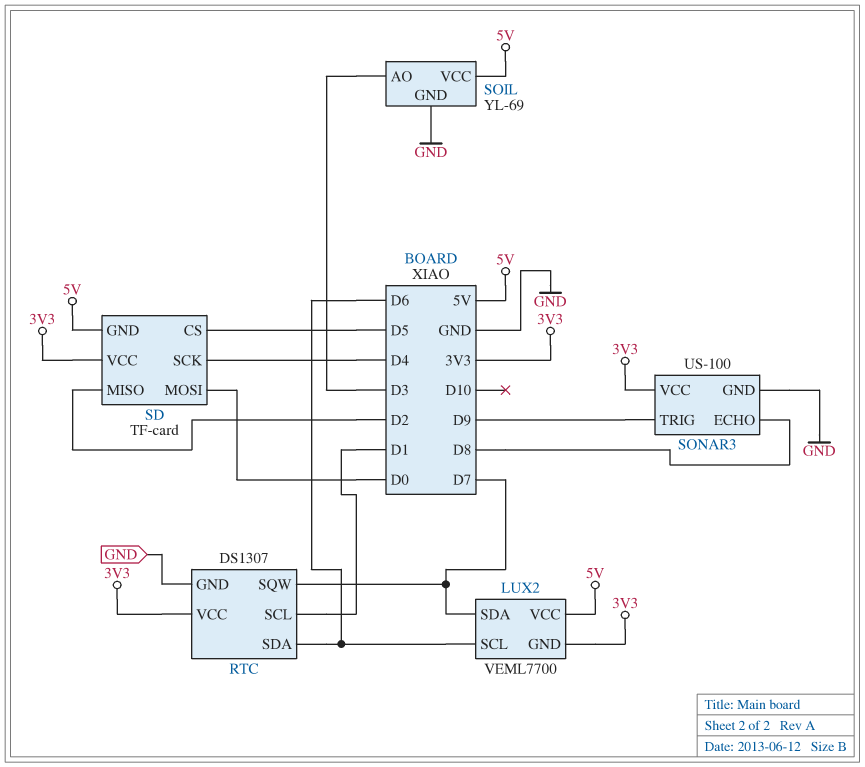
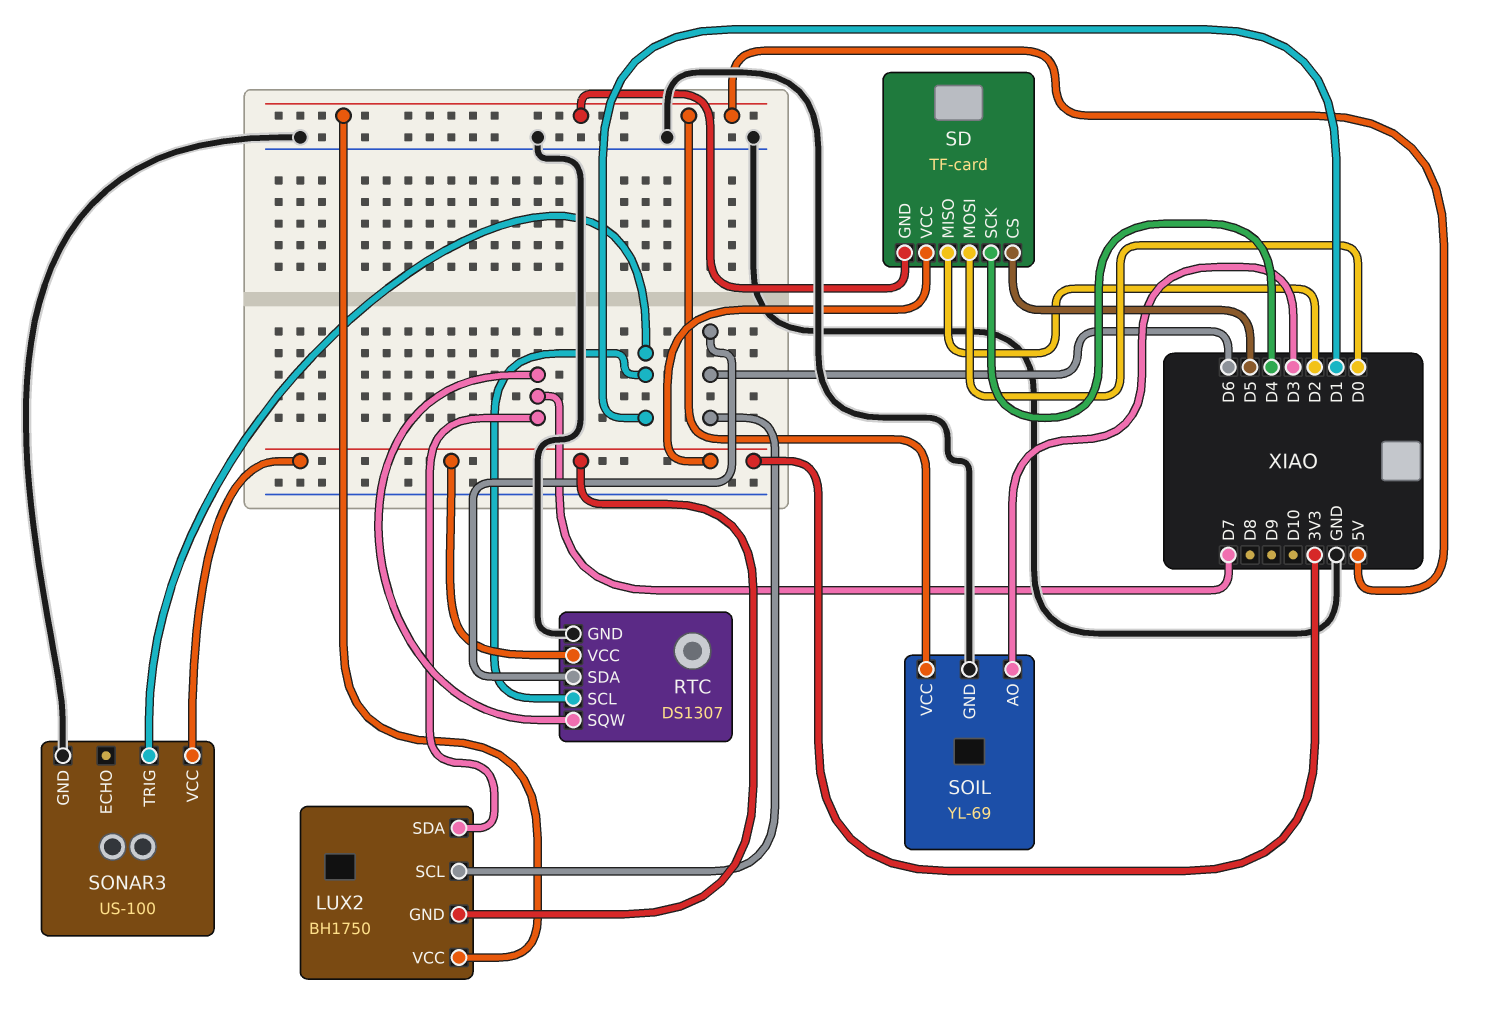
LUX2: VEML7700 -> BH1750
SONAR3 pin ECHO: D8 -> none
SONAR3 pin TRIG: D9 -> D1

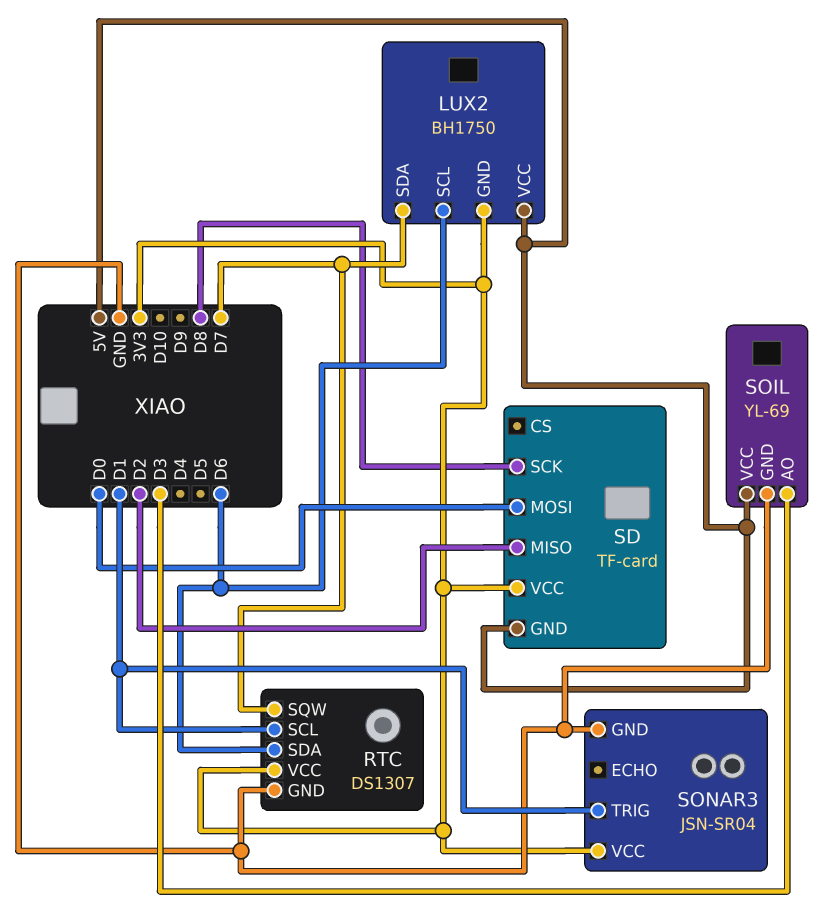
SD pin CS: D5 -> none
SD pin SCK: D4 -> D8
SONAR3: US-100 -> JSN-SR04

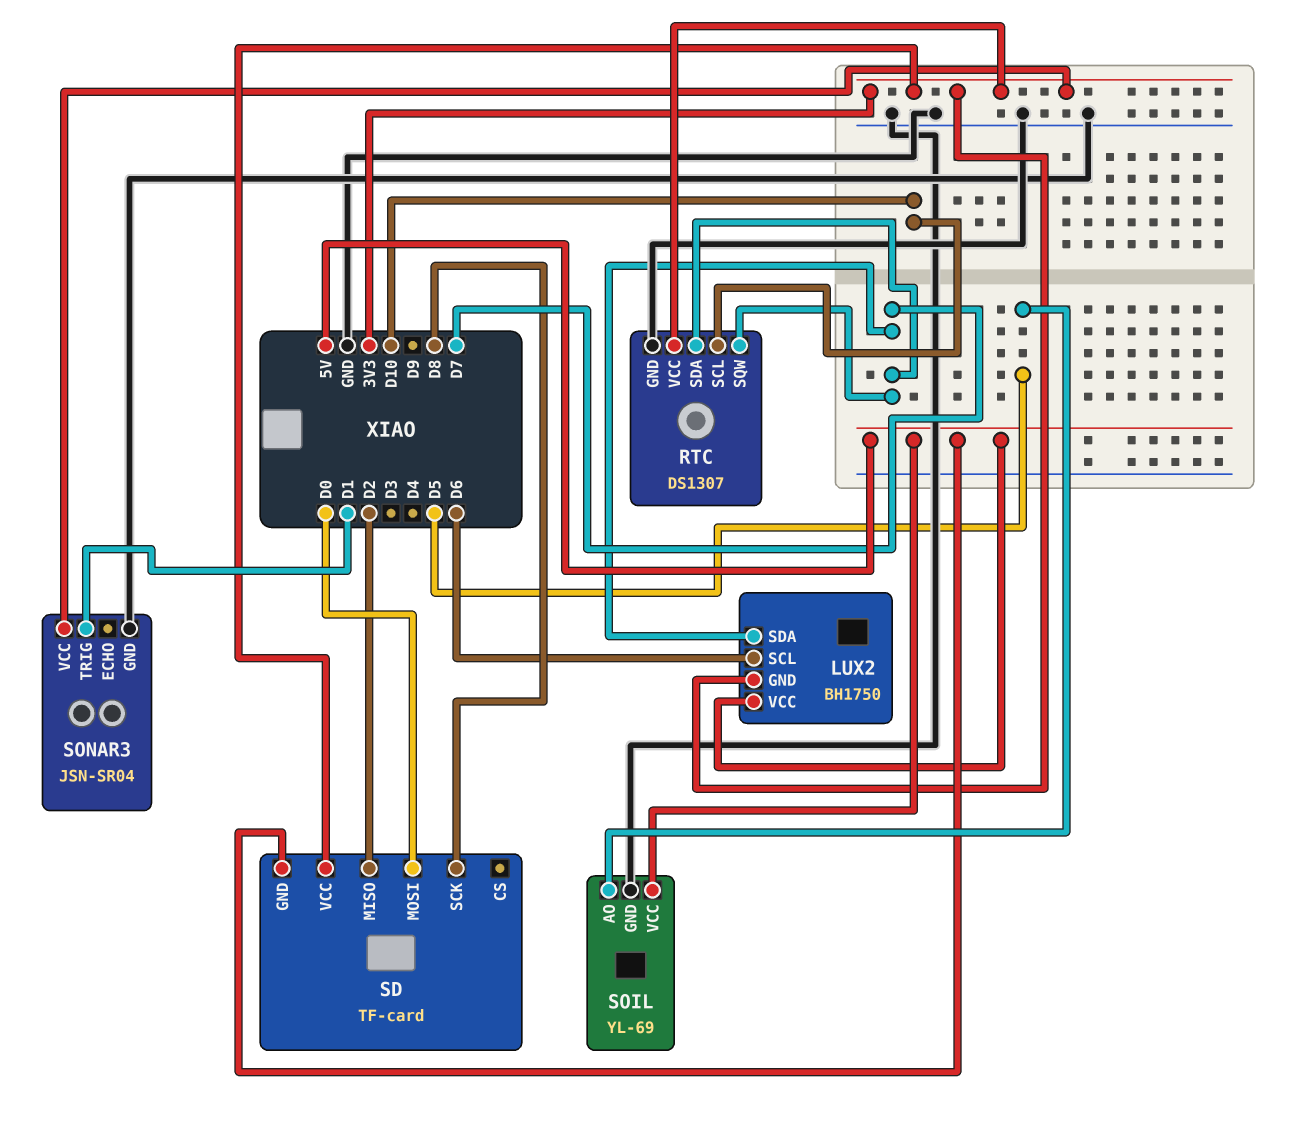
RTC pin SCL: D1 -> D10
RTC pin SDA: D6 -> D7
SOIL pin AO: D3 -> D5

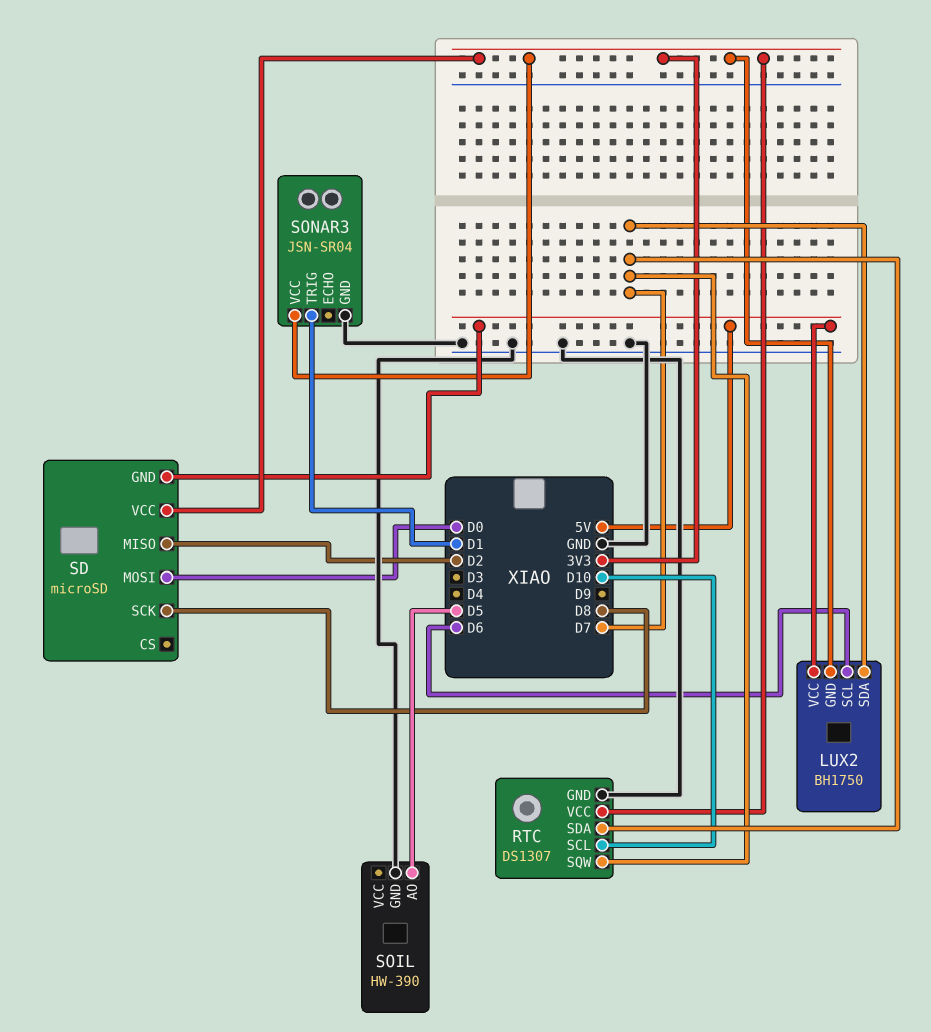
SD: TF-card -> microSD
SOIL: YL-69 -> HW-390
SOIL pin VCC: 5V -> none

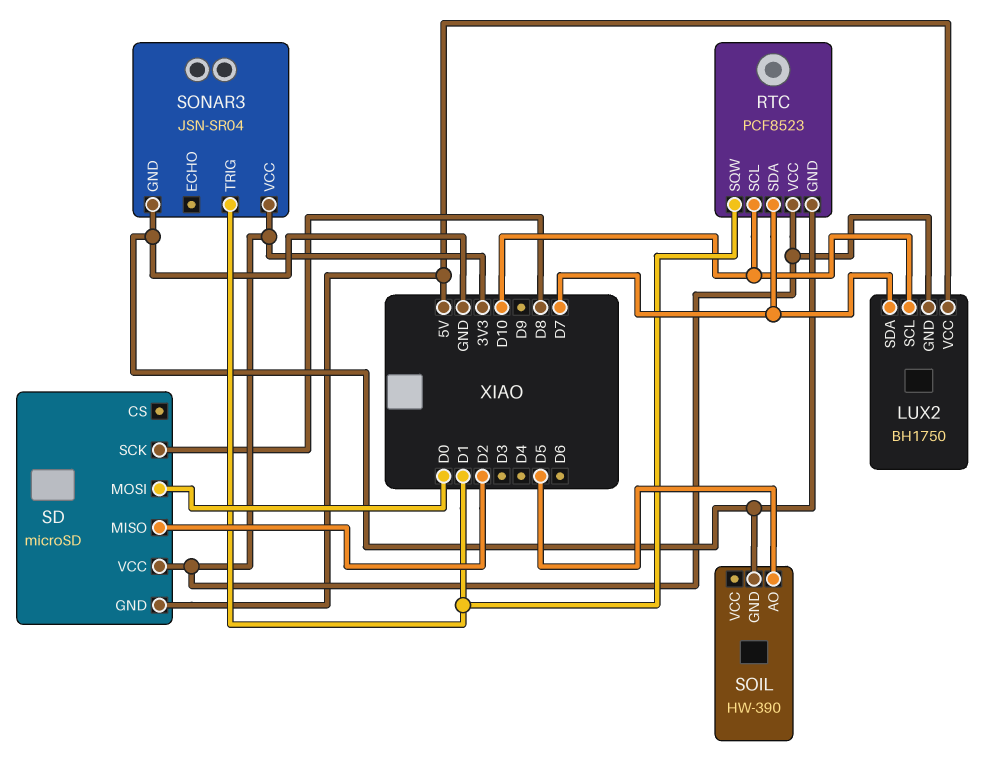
LUX2 pin SCL: D6 -> D10
RTC: DS1307 -> PCF8523
RTC pin SQW: D7 -> D1

